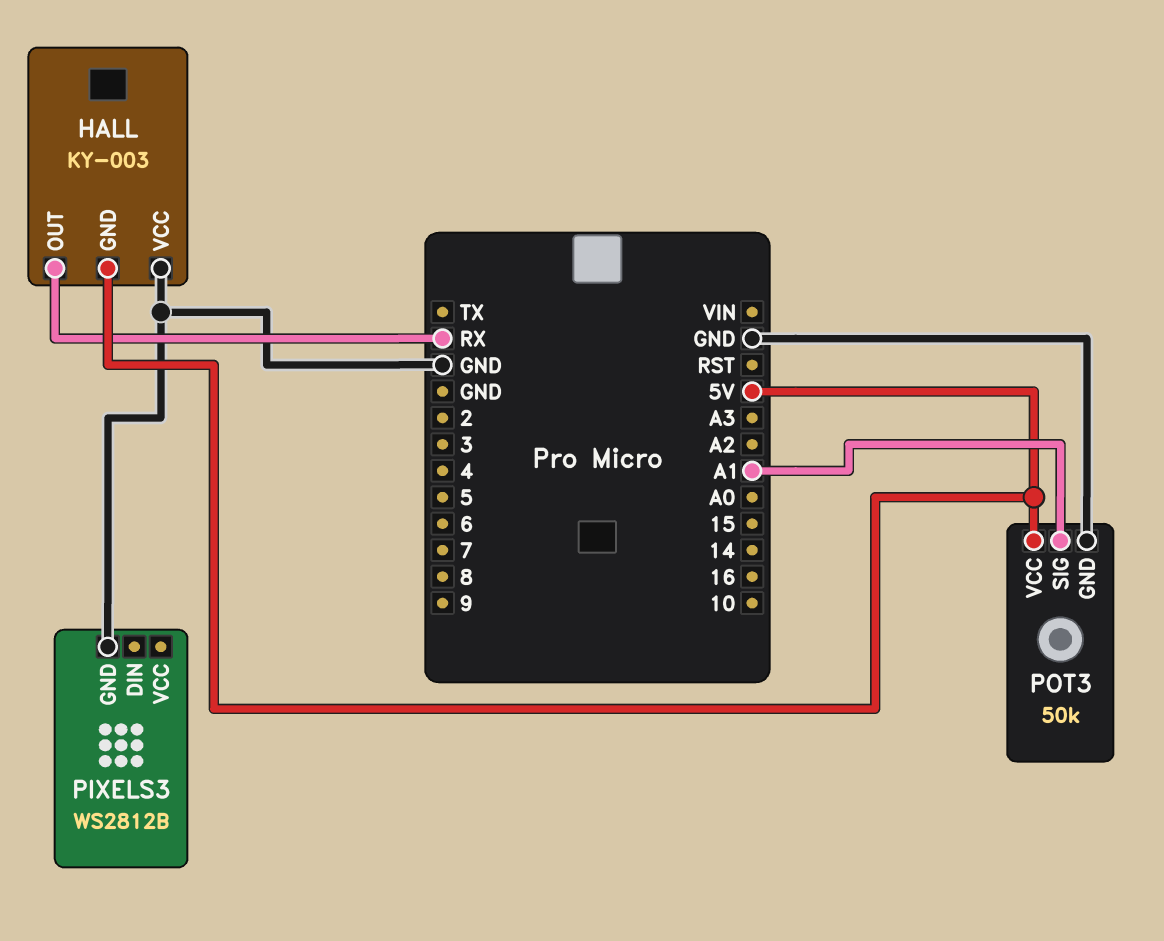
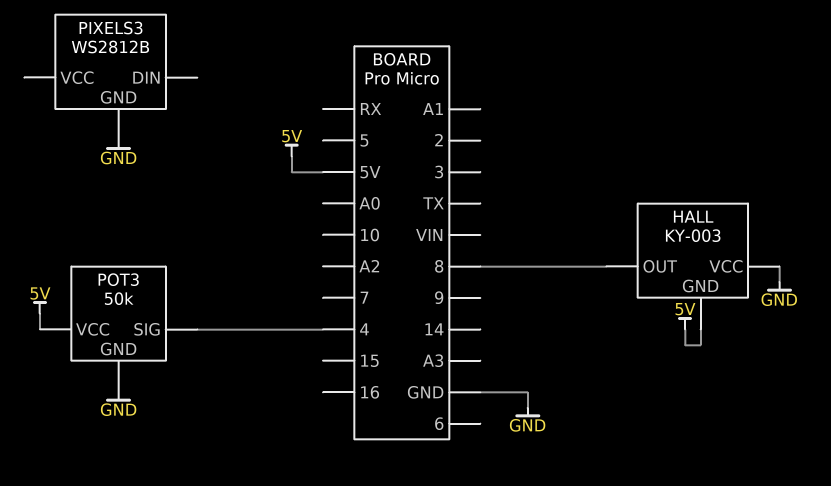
HALL pin OUT: RX -> 8
POT3 pin SIG: A1 -> 4

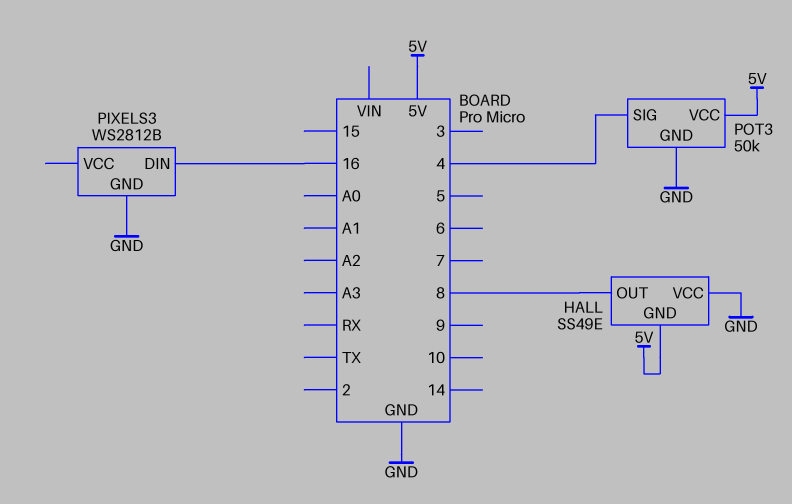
HALL: KY-003 -> SS49E
PIXELS3 pin DIN: none -> 16

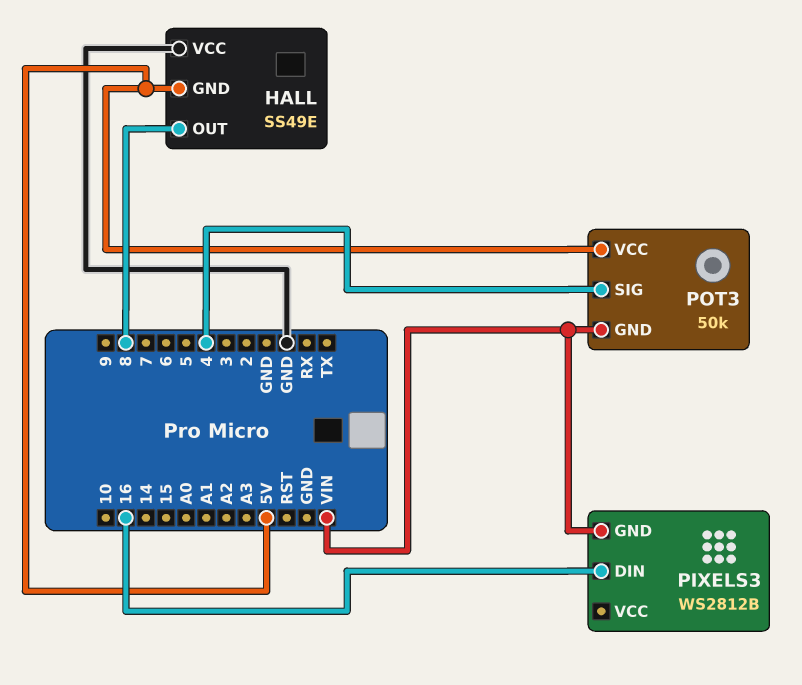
PIXELS3 pin GND: GND -> VIN
POT3 pin GND: GND -> VIN

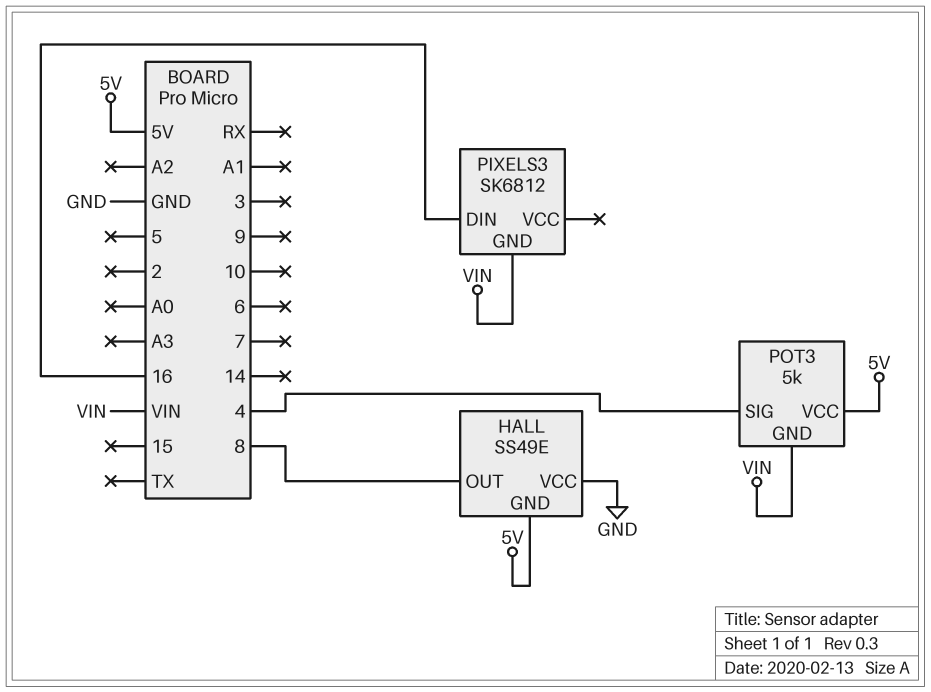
PIXELS3: WS2812B -> SK6812
POT3: 50k -> 5k

